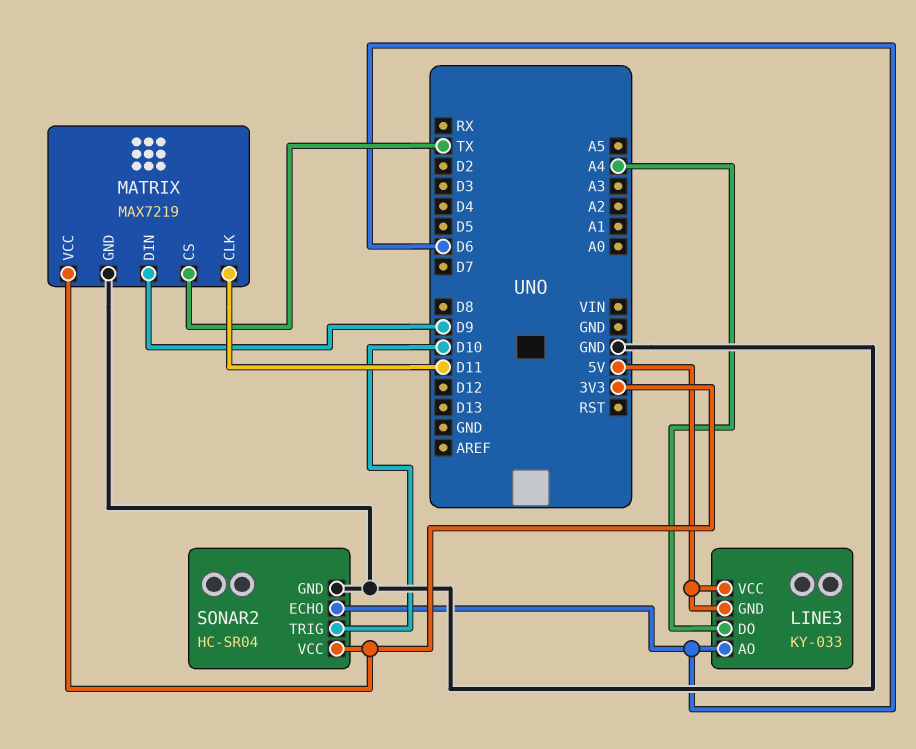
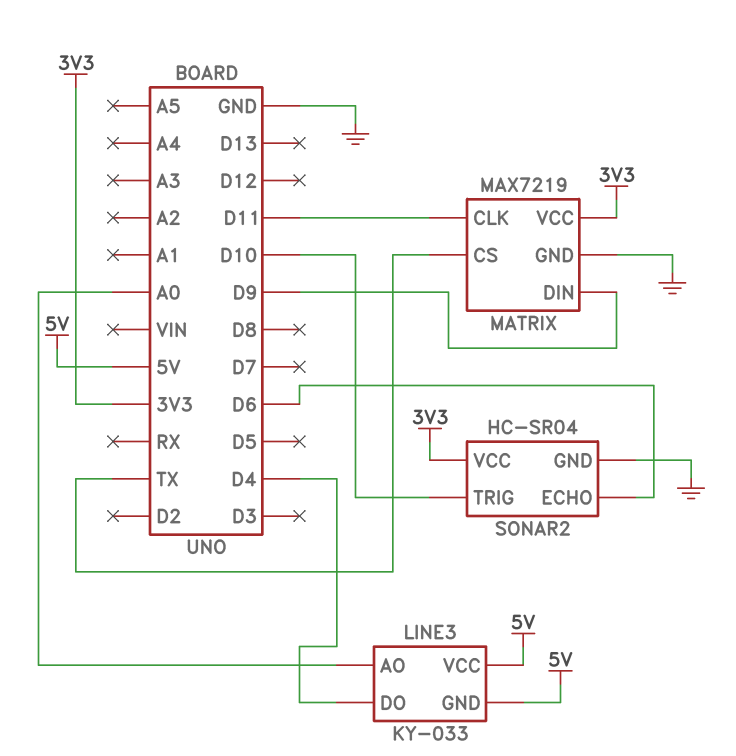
LINE3 pin AO: D6 -> A0
LINE3 pin DO: A4 -> D4

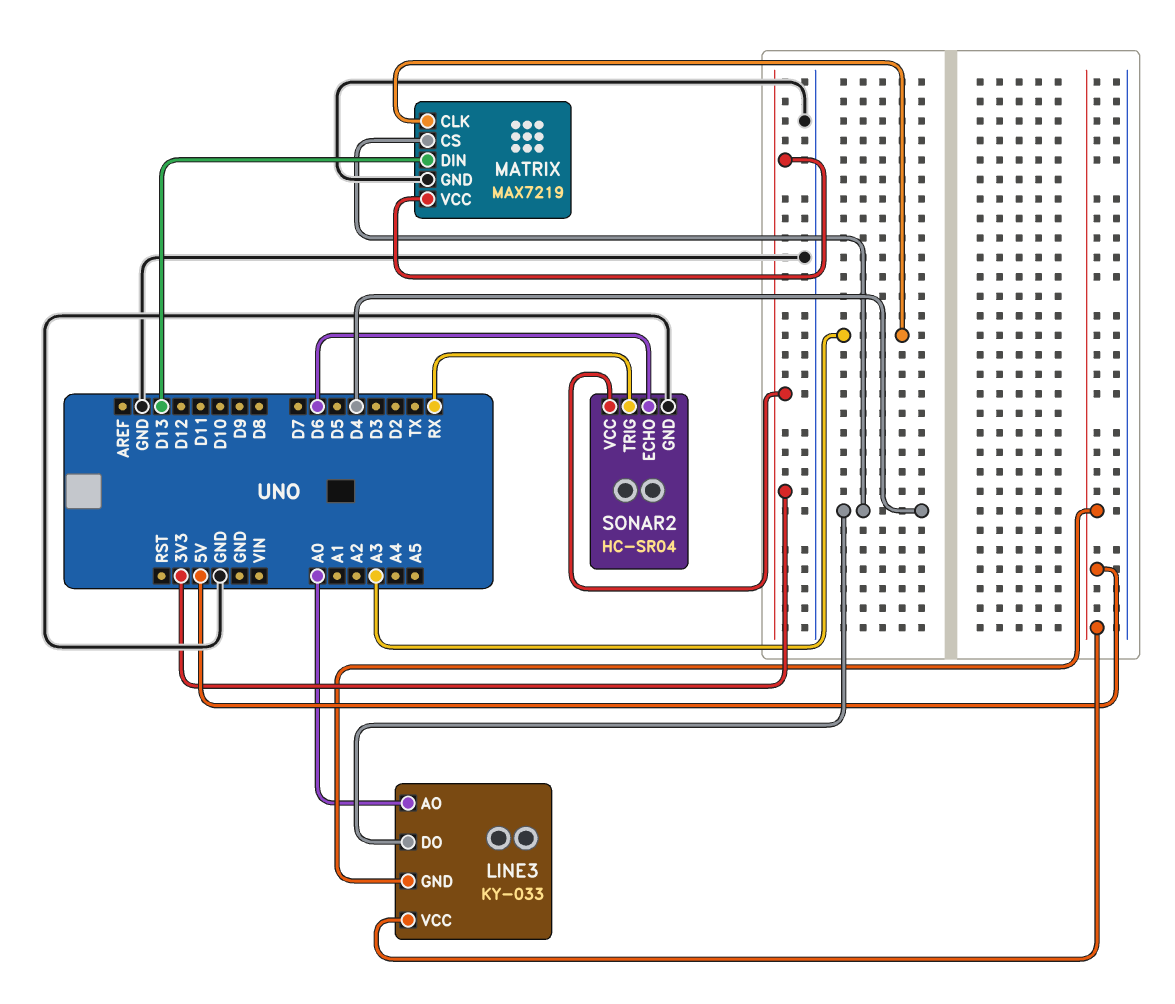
MATRIX pin CLK: D11 -> A3
MATRIX pin CS: TX -> D4
MATRIX pin DIN: D9 -> D13
SONAR2 pin TRIG: D10 -> RX

